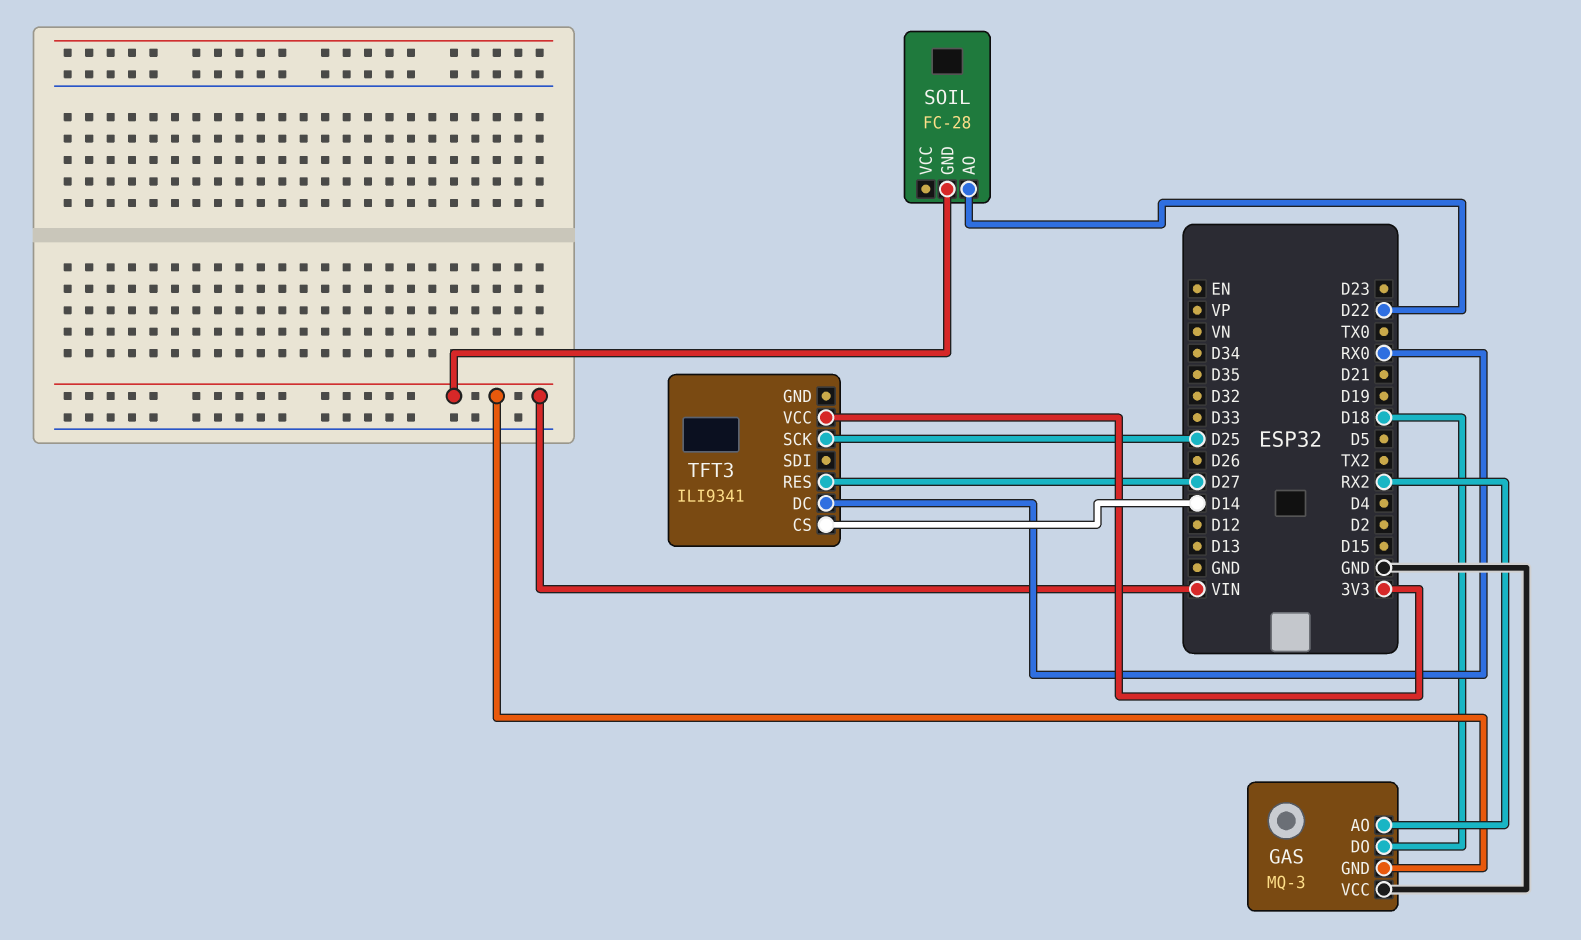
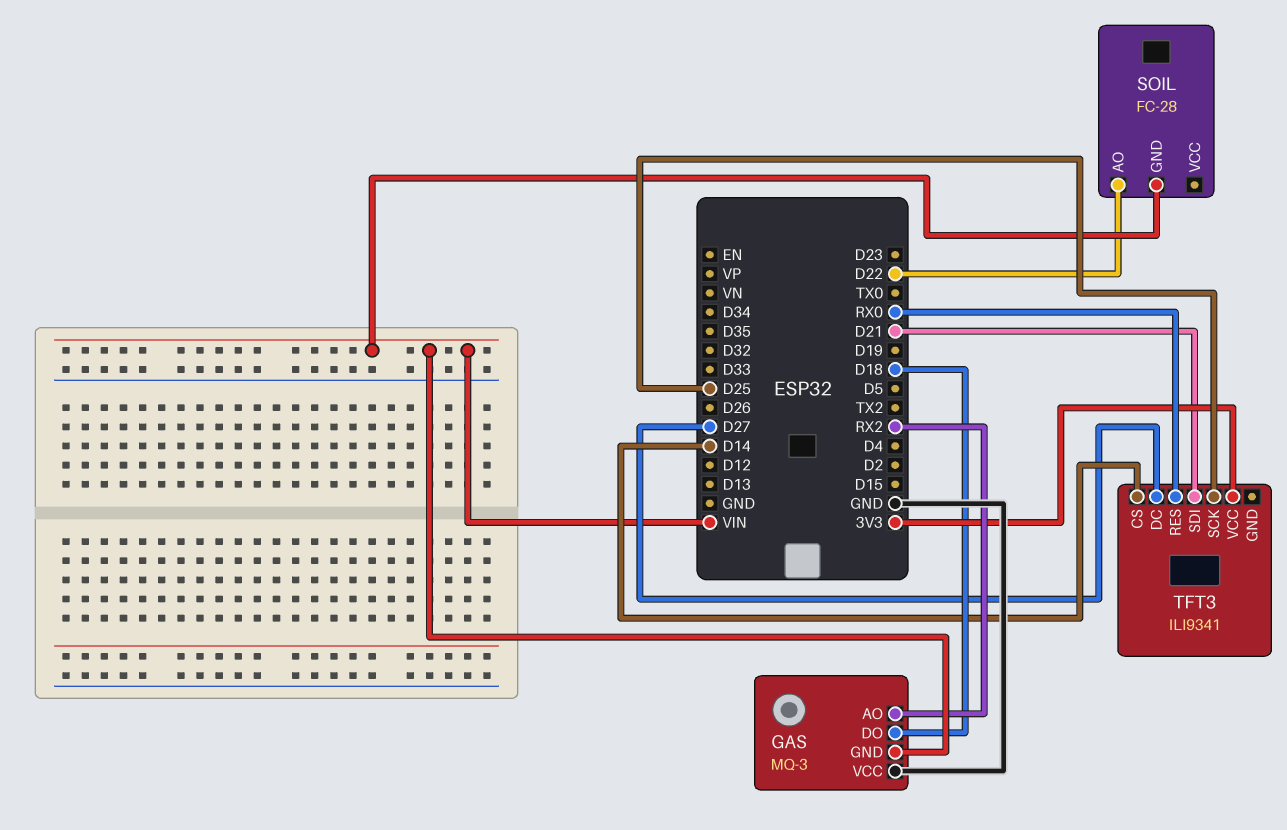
TFT3 pin DC: RX0 -> D27
TFT3 pin RES: D27 -> RX0
TFT3 pin SDI: none -> D21

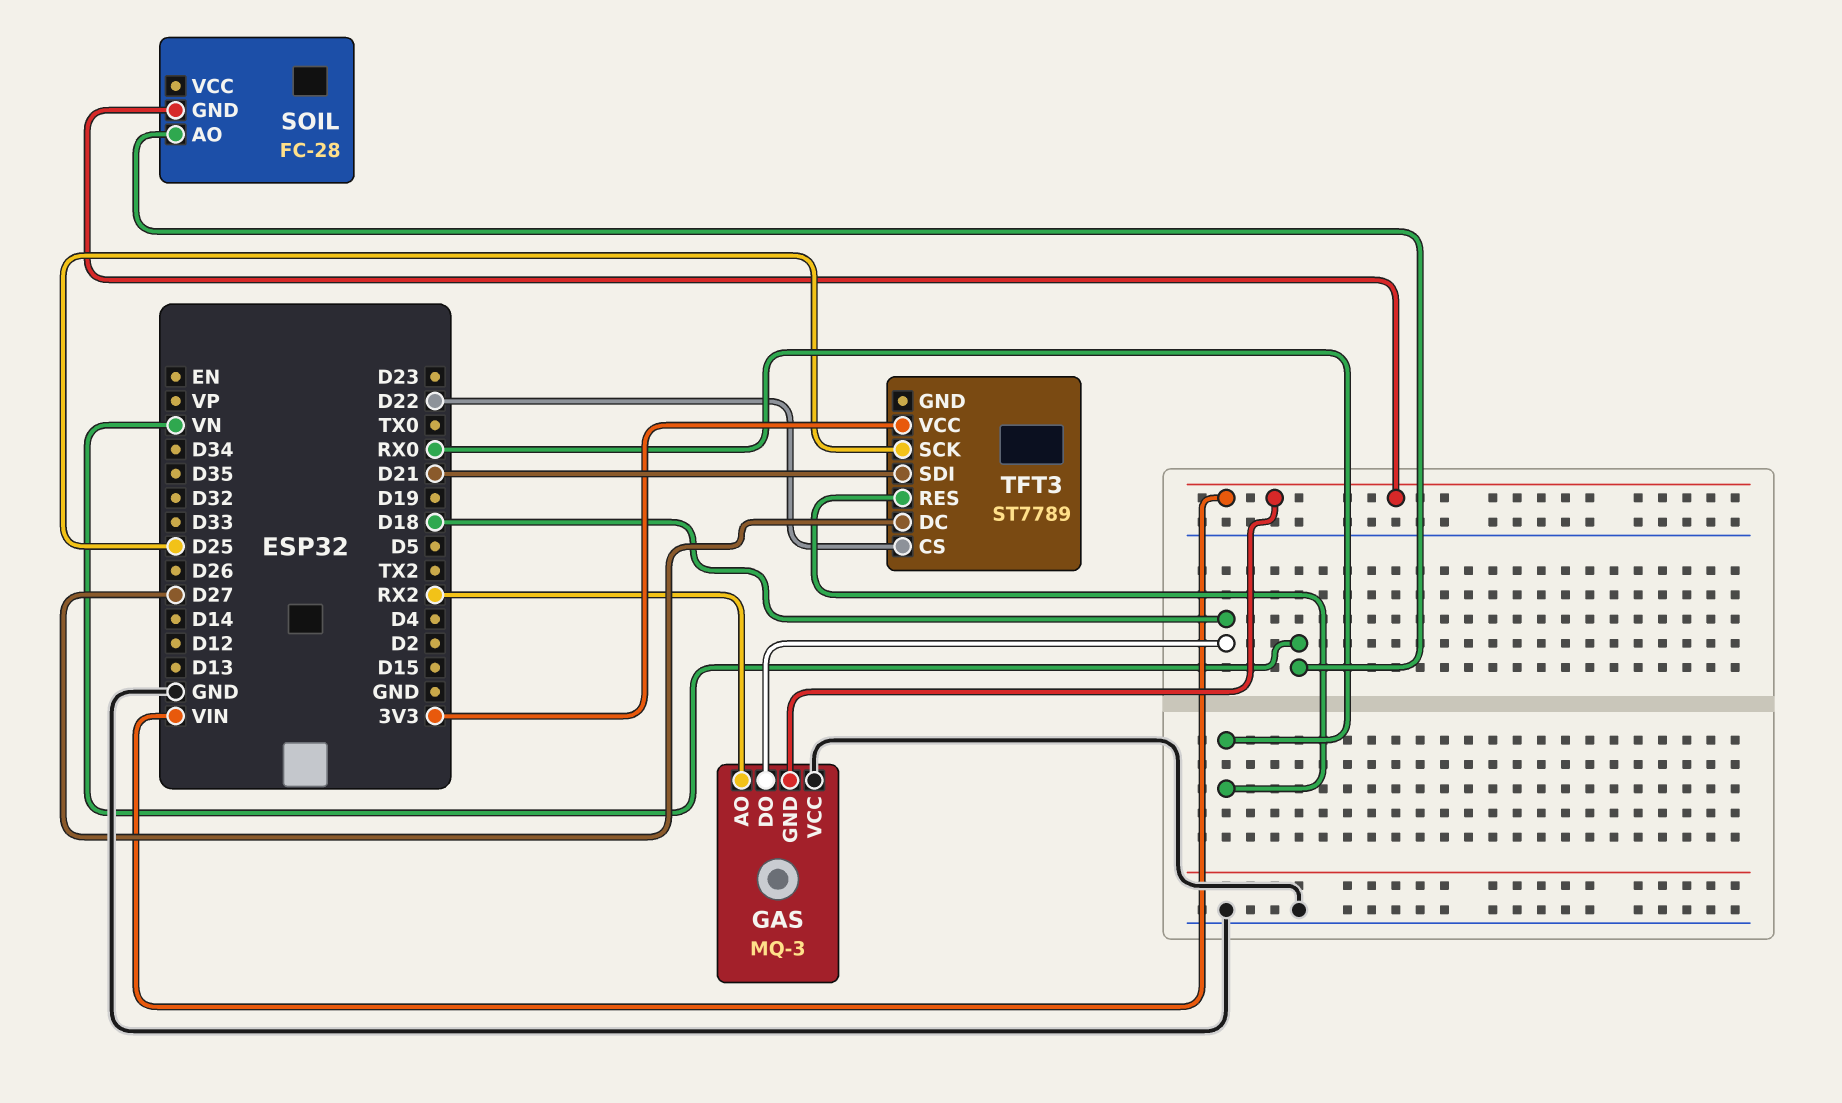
SOIL pin AO: D22 -> VN
TFT3: ILI9341 -> ST7789
TFT3 pin CS: D14 -> D22

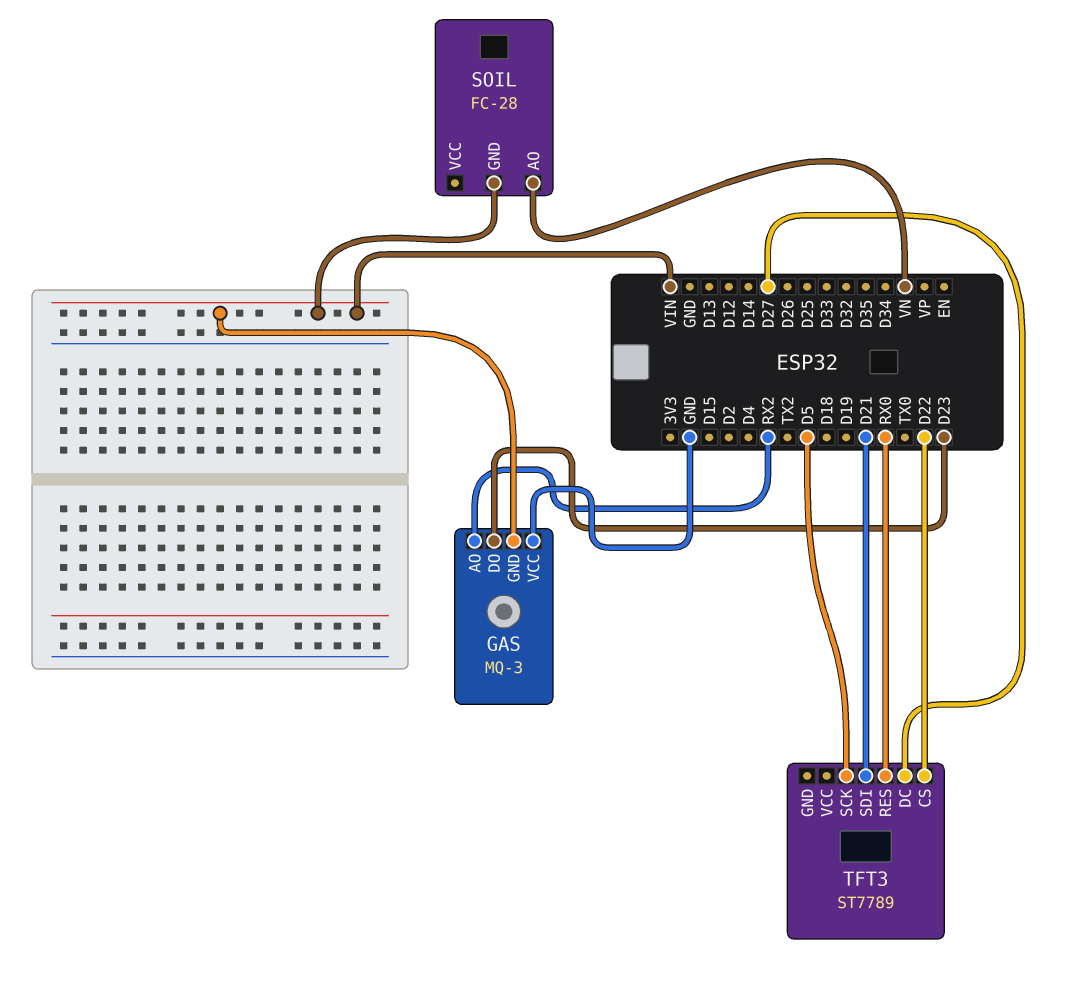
GAS pin DO: D18 -> D23
TFT3 pin SCK: D25 -> D5
TFT3 pin VCC: 3V3 -> none

